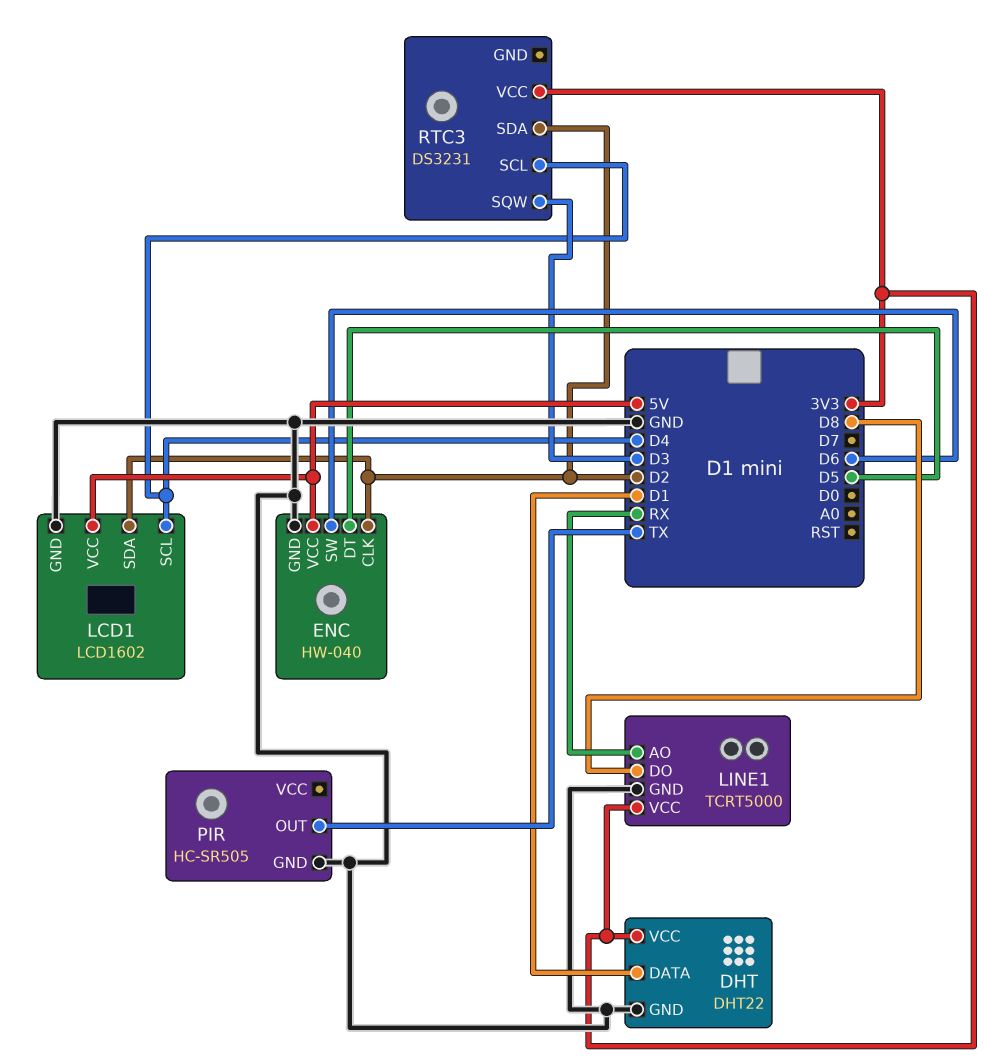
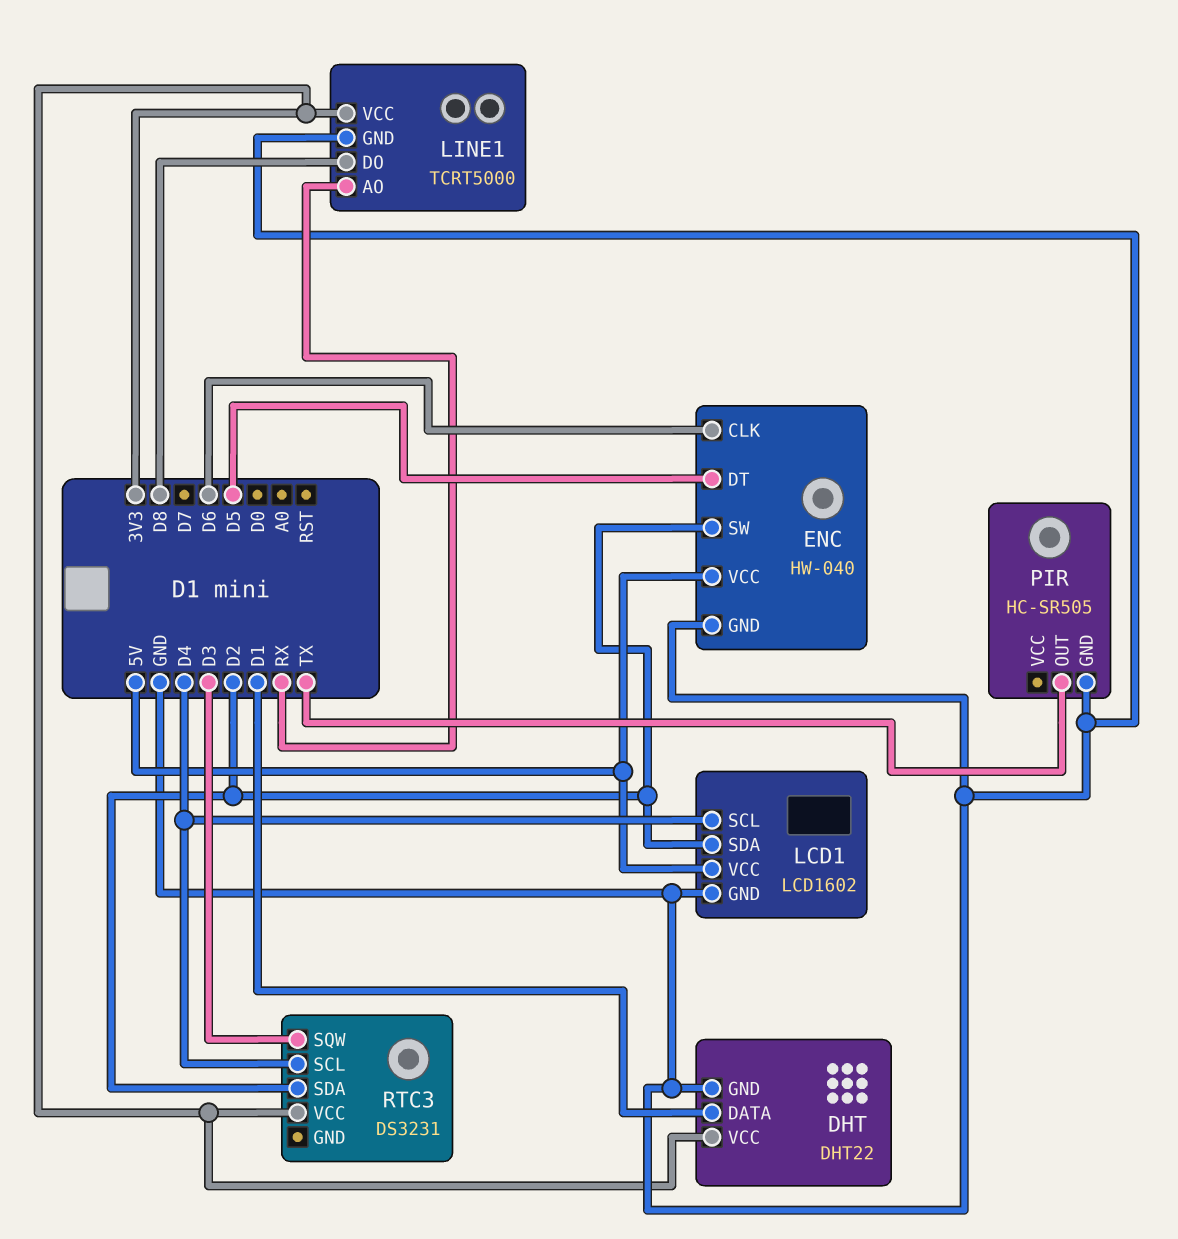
ENC pin CLK: D2 -> D6
ENC pin SW: D6 -> D2

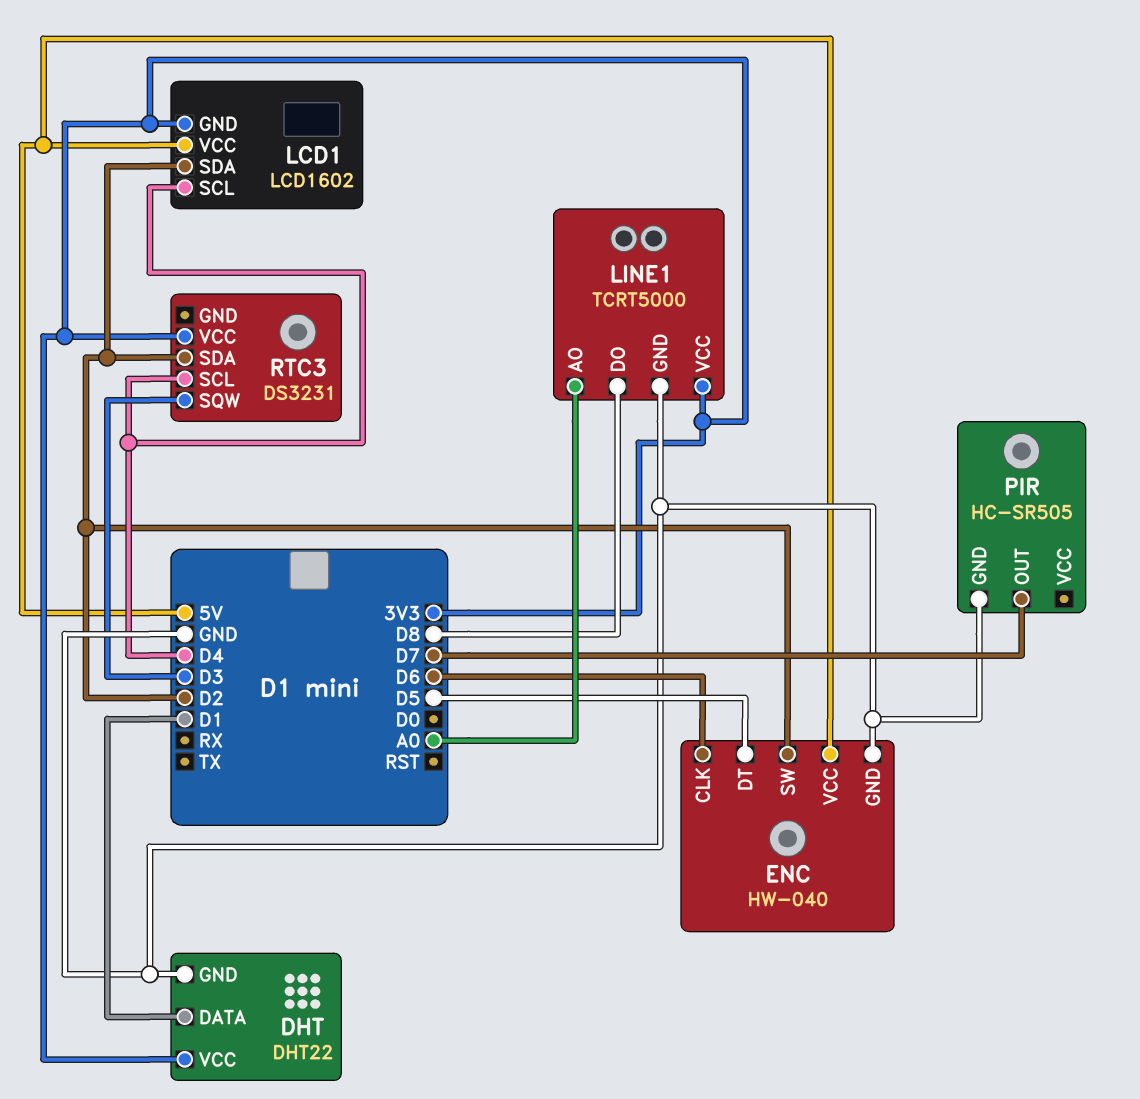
LCD1 pin GND: GND -> 3V3
LINE1 pin AO: RX -> A0
PIR pin OUT: TX -> D7

